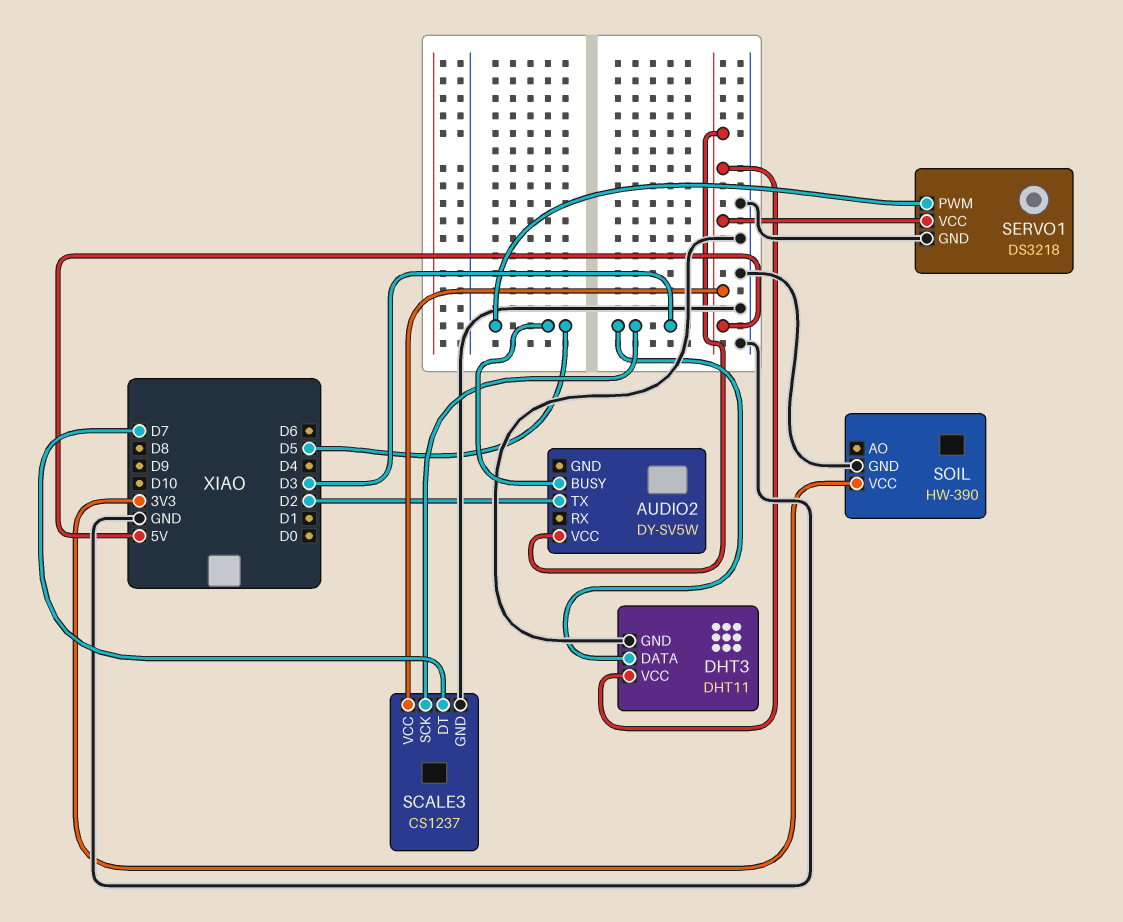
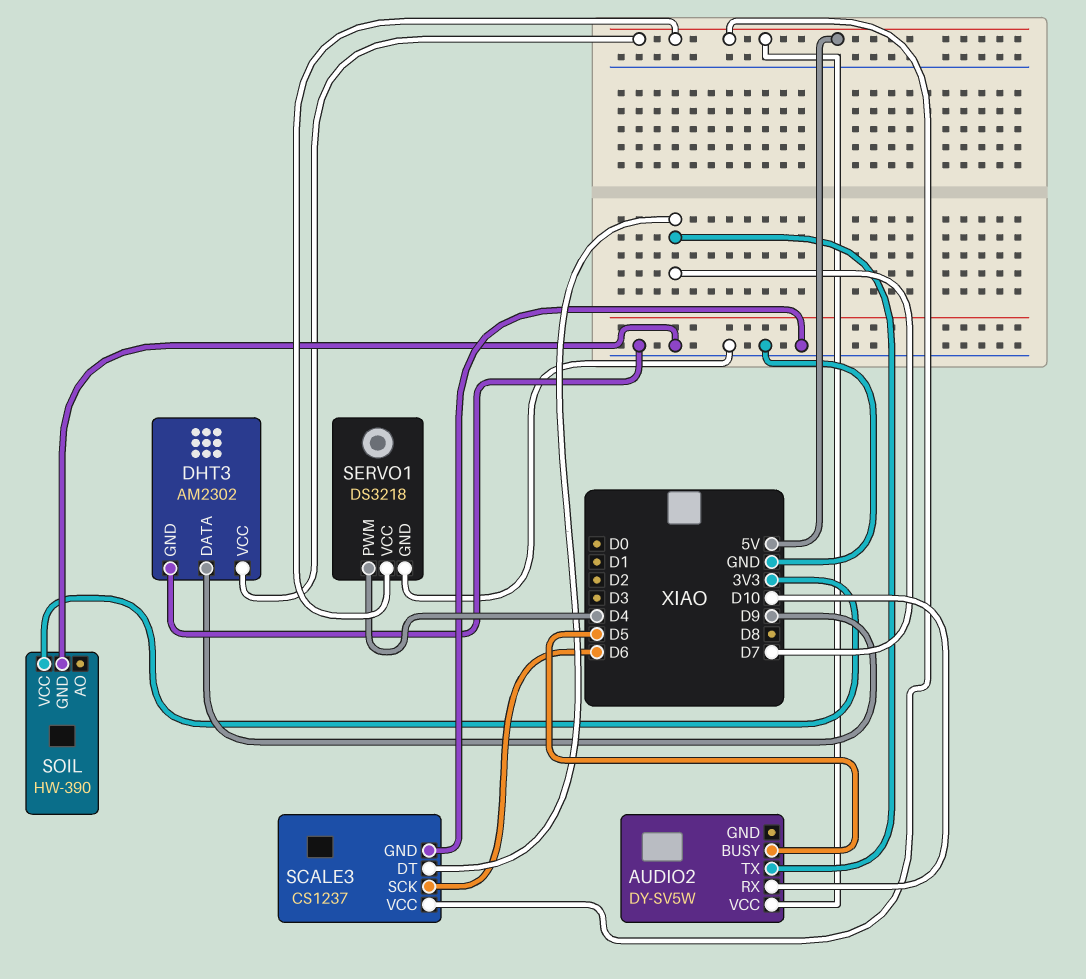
AUDIO2 pin RX: none -> D10
AUDIO2 pin TX: D2 -> D7
DHT3: DHT11 -> AM2302
DHT3 pin DATA: D3 -> D9
SCALE3 pin SCK: D3 -> D6
SERVO1 pin PWM: D5 -> D4

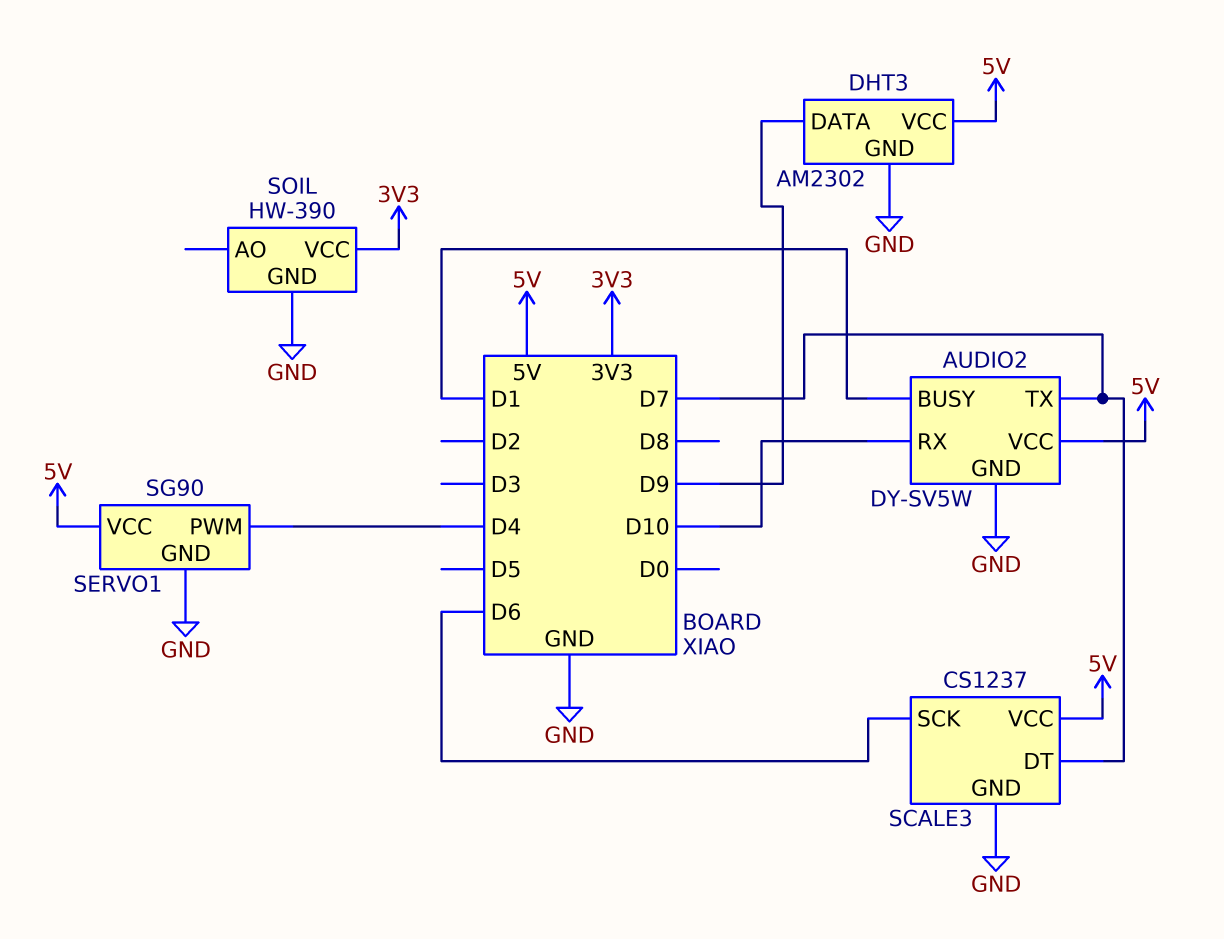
AUDIO2 pin BUSY: D5 -> D1
AUDIO2 pin GND: none -> GND
SERVO1: DS3218 -> SG90

